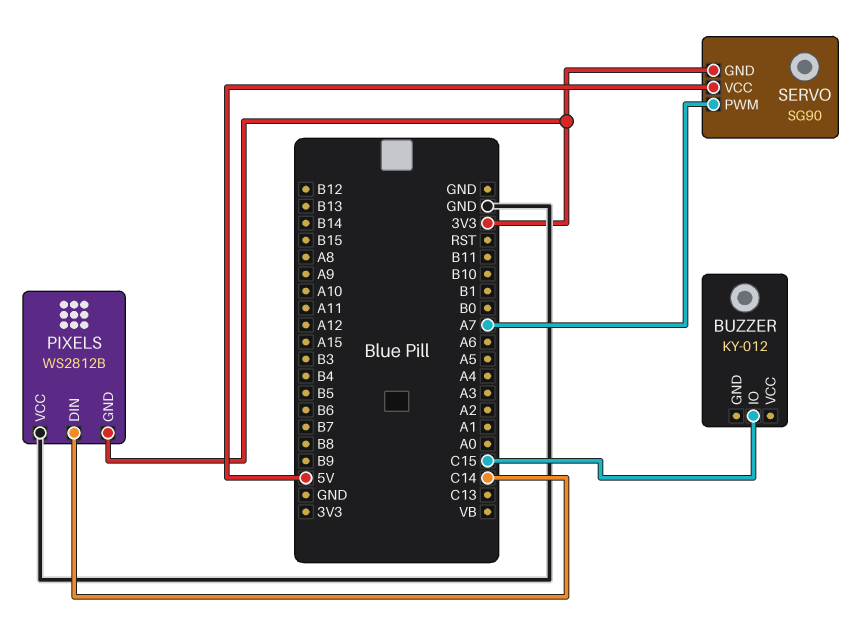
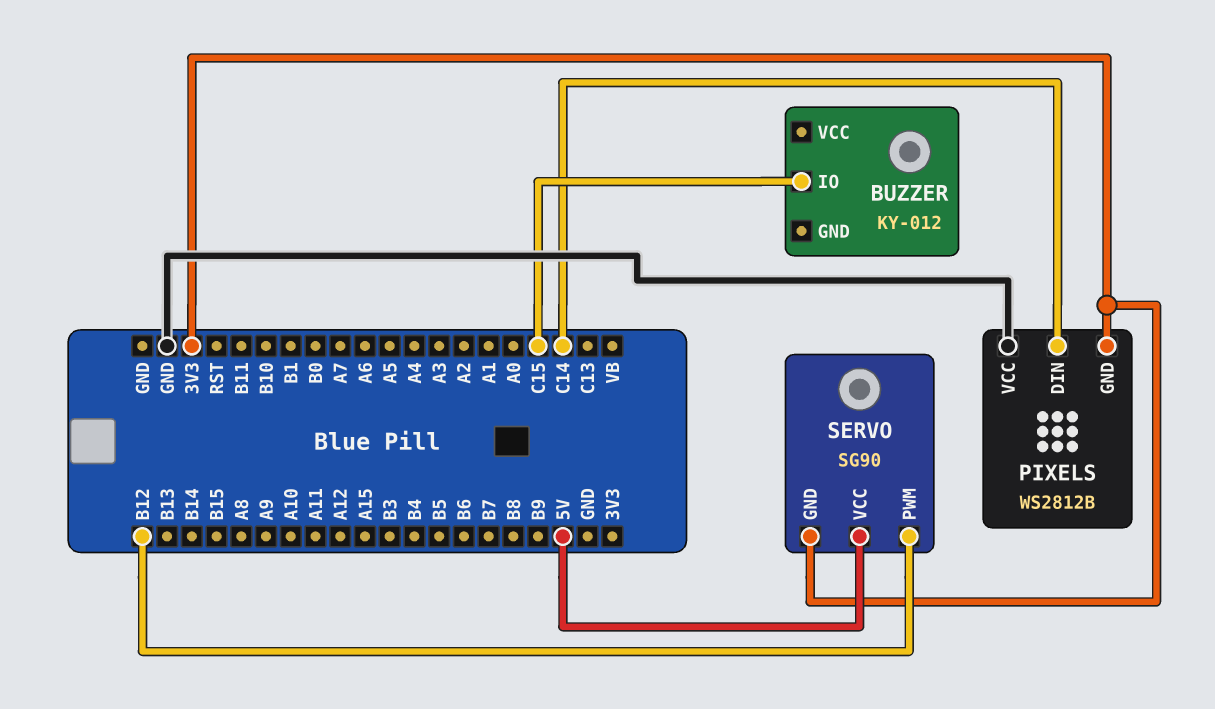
SERVO pin PWM: A7 -> B12

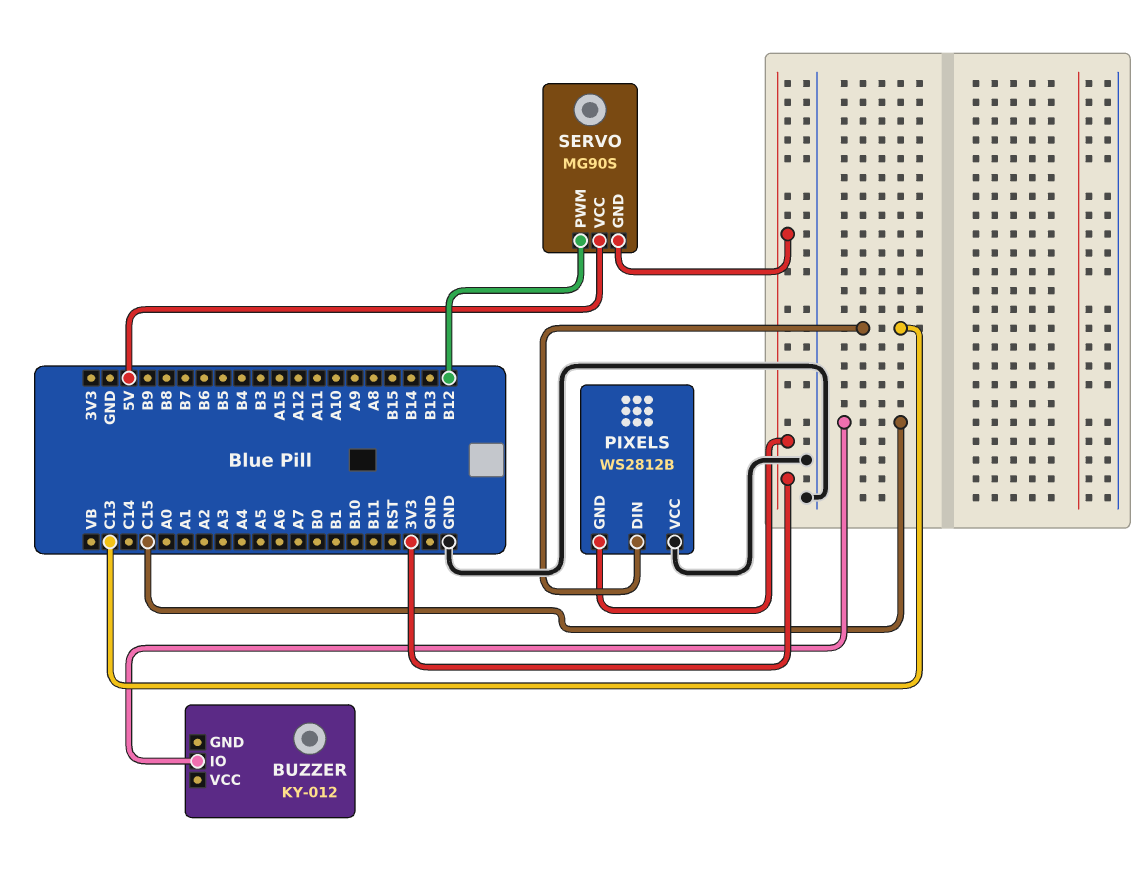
PIXELS pin DIN: C14 -> C13
SERVO: SG90 -> MG90S

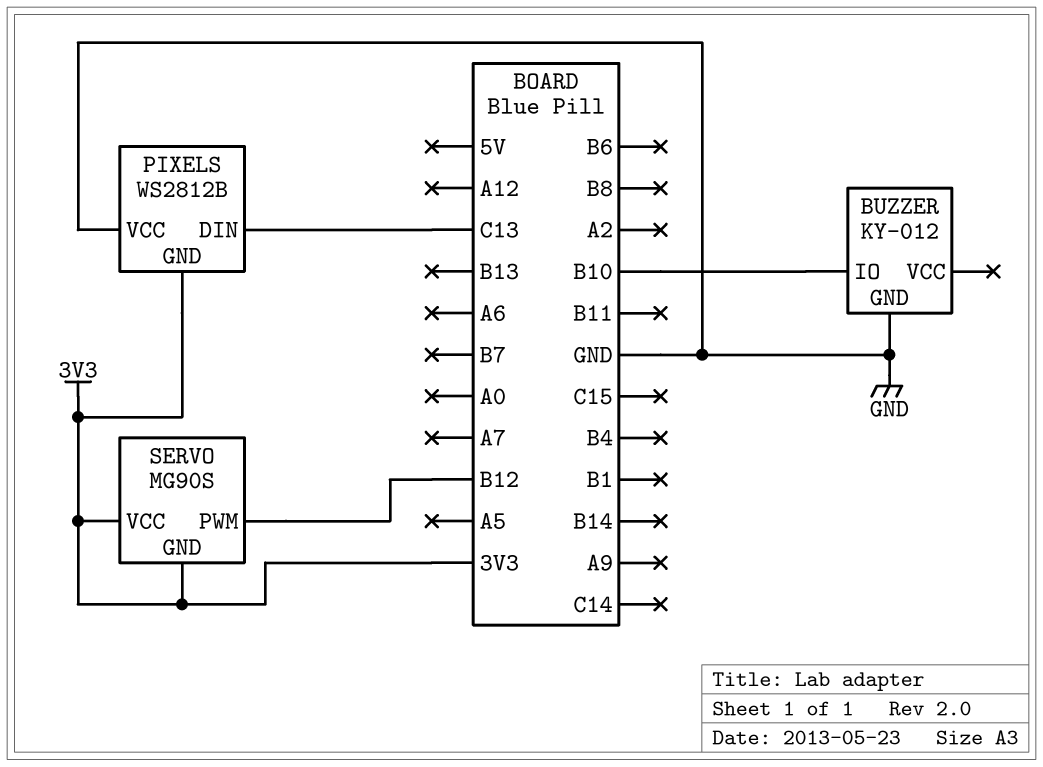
BUZZER pin GND: none -> GND
BUZZER pin IO: C15 -> B10
SERVO pin VCC: 5V -> 3V3

